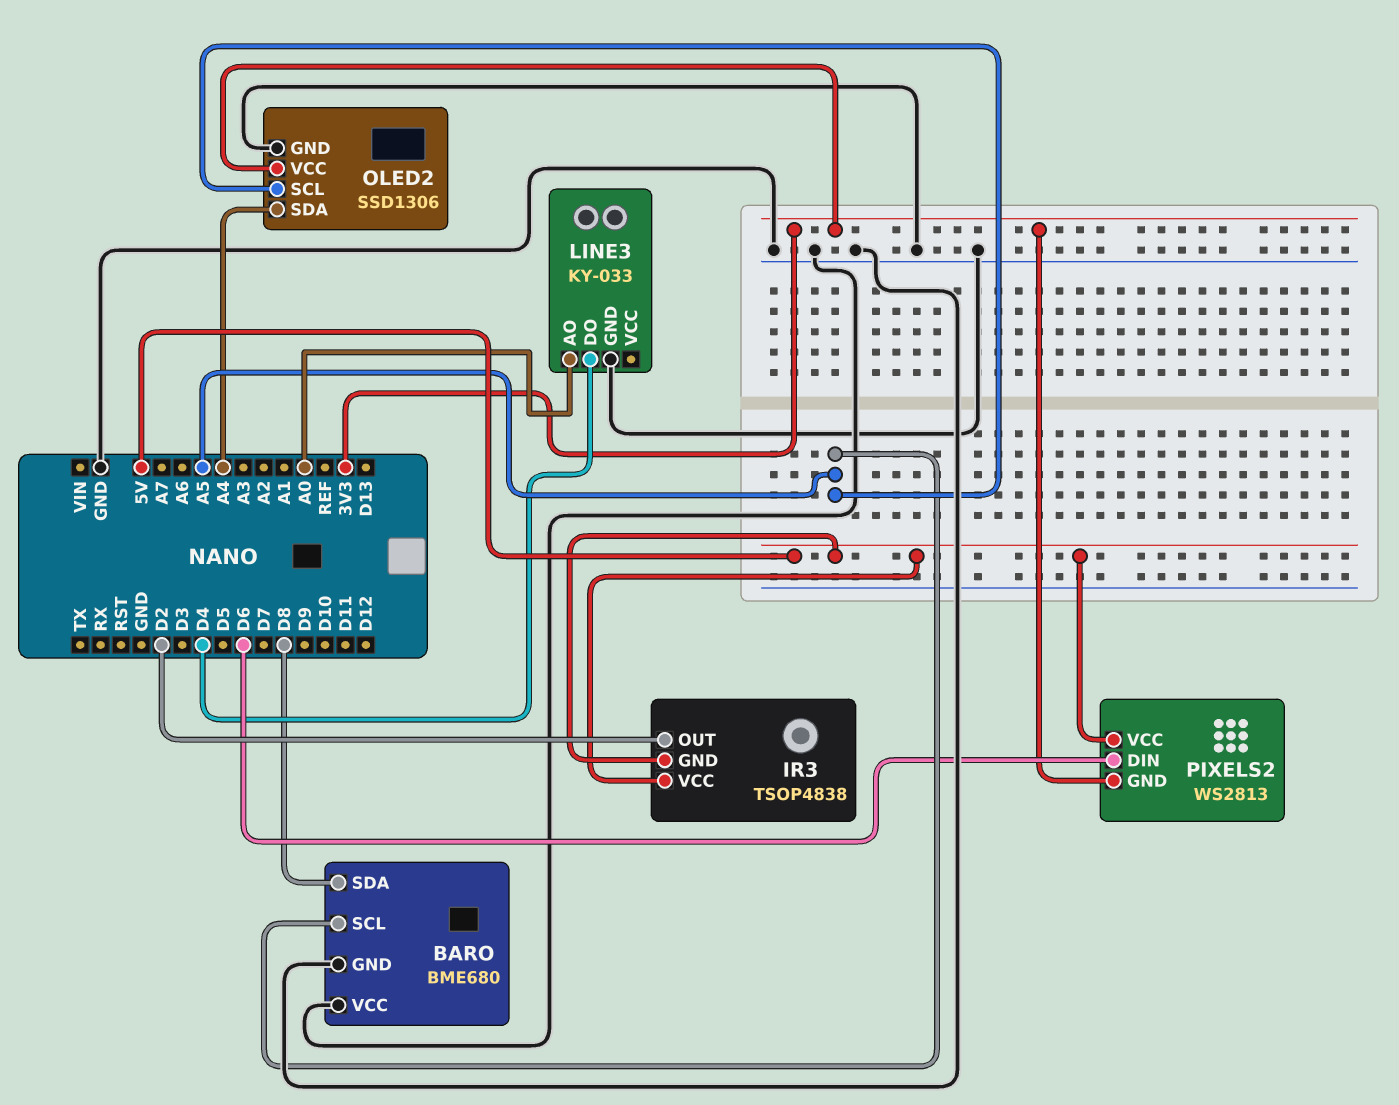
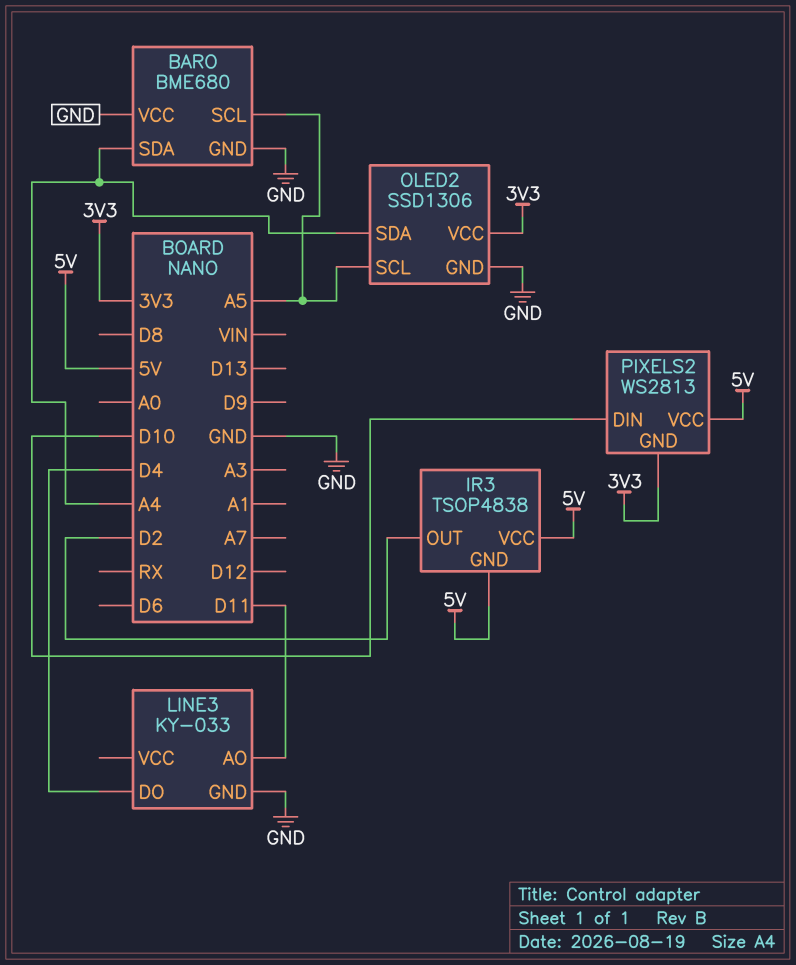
BARO pin SDA: D8 -> A4
LINE3 pin AO: A0 -> D11
PIXELS2 pin DIN: D6 -> D10

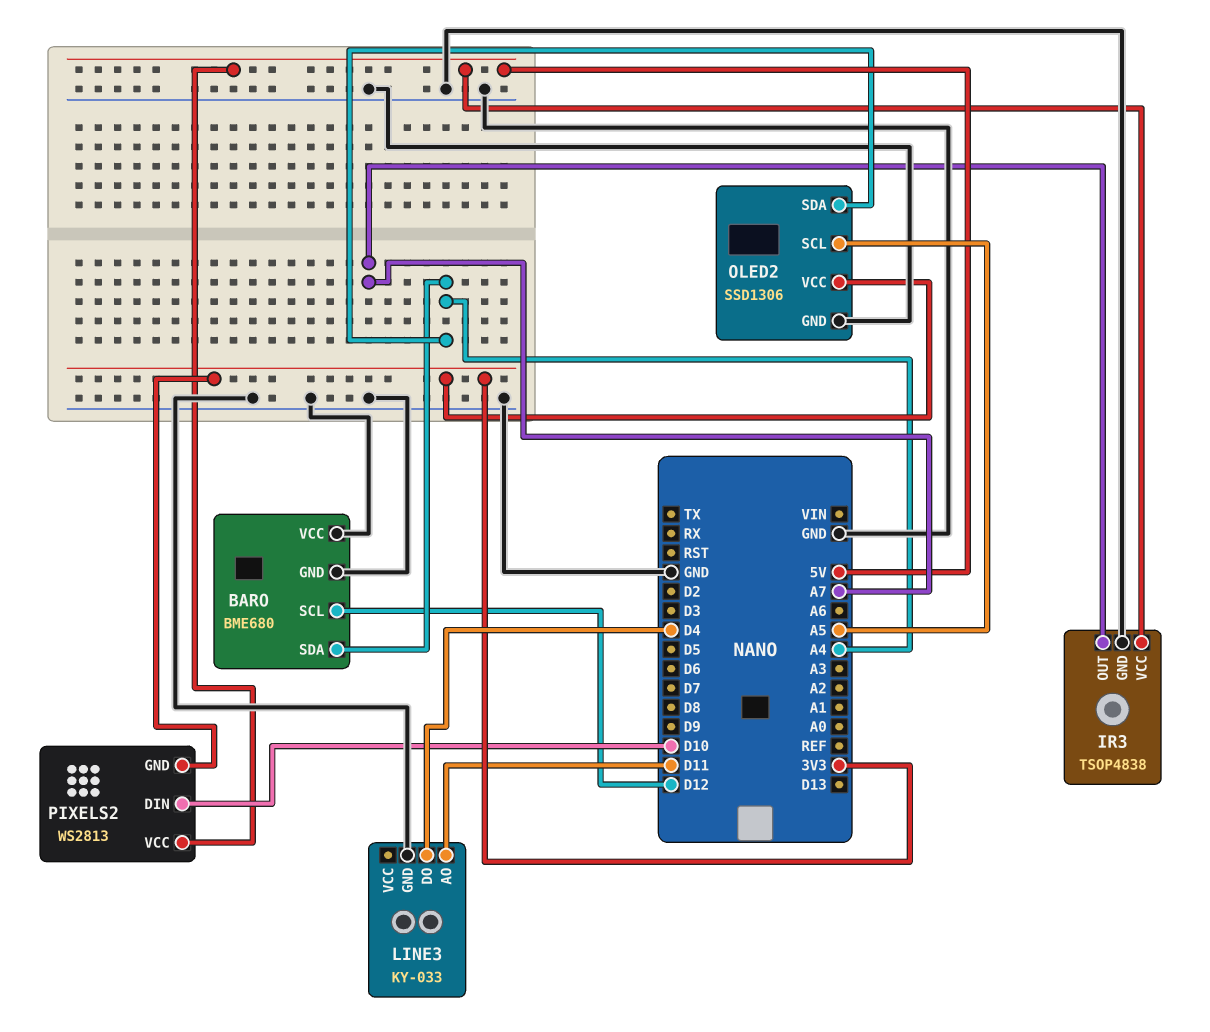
BARO pin SCL: A5 -> D12
IR3 pin GND: 5V -> GND
IR3 pin OUT: D2 -> A7

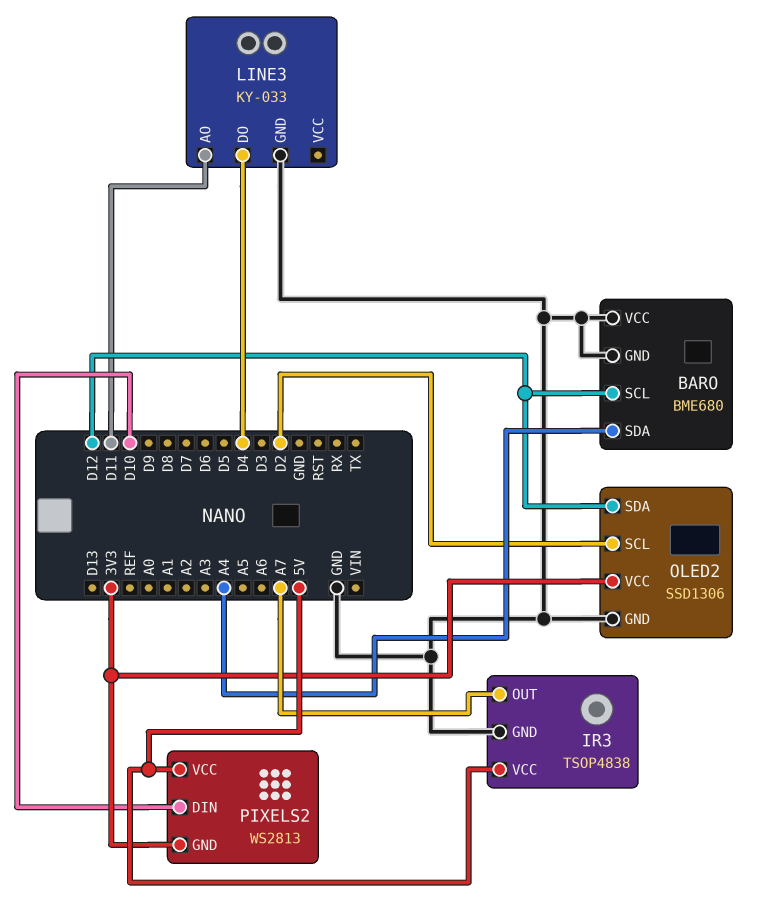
OLED2 pin SCL: A5 -> D2
OLED2 pin SDA: A4 -> D12

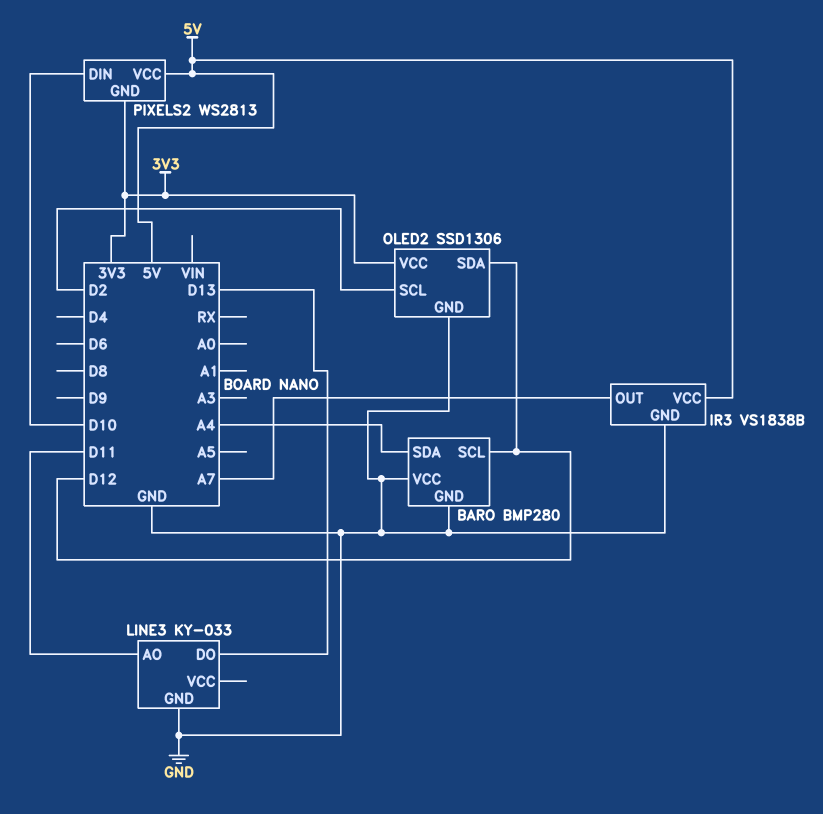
BARO: BME680 -> BMP280
IR3: TSOP4838 -> VS1838B
LINE3 pin DO: D4 -> D13

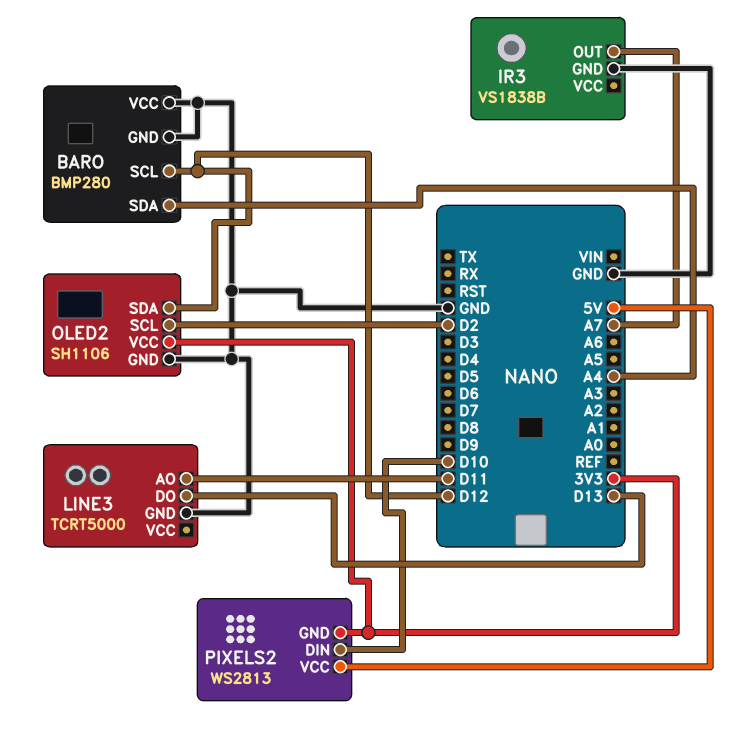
IR3 pin VCC: 5V -> none
LINE3: KY-033 -> TCRT5000
OLED2: SSD1306 -> SH1106

